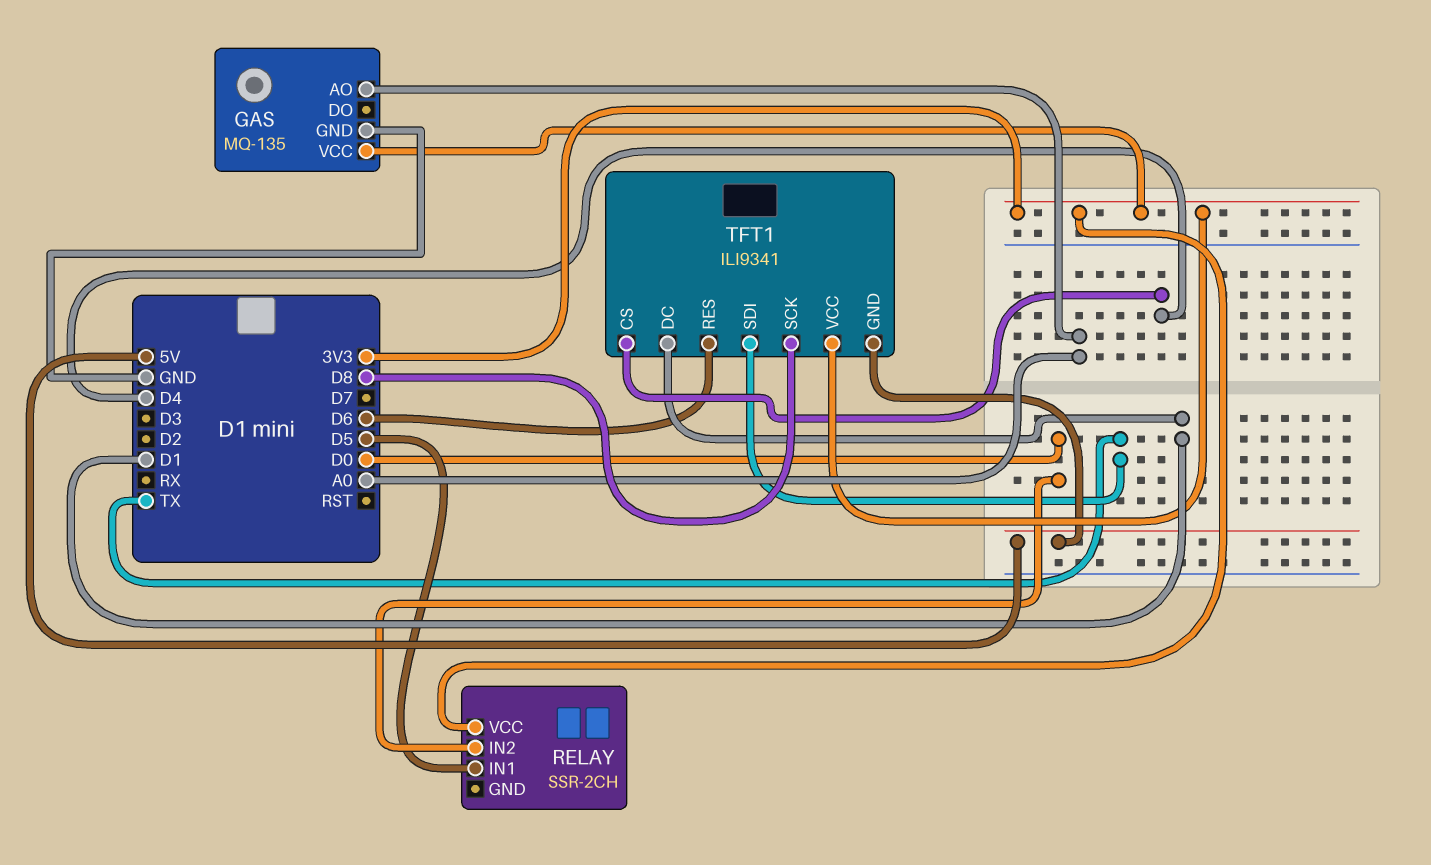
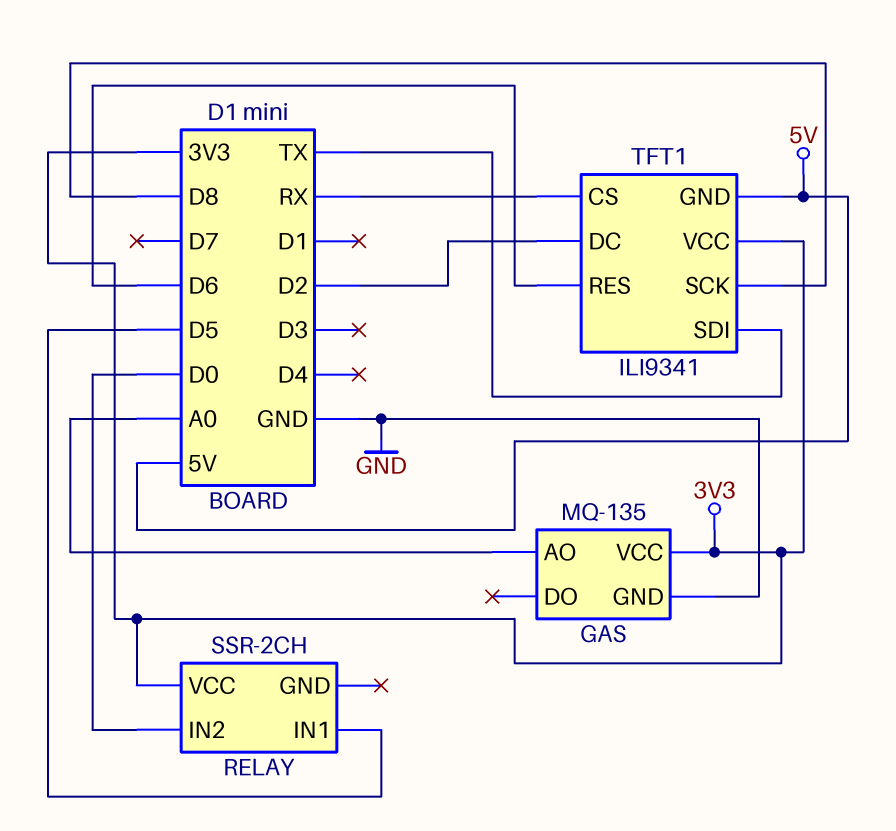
TFT1 pin CS: D4 -> RX
TFT1 pin DC: D1 -> D2

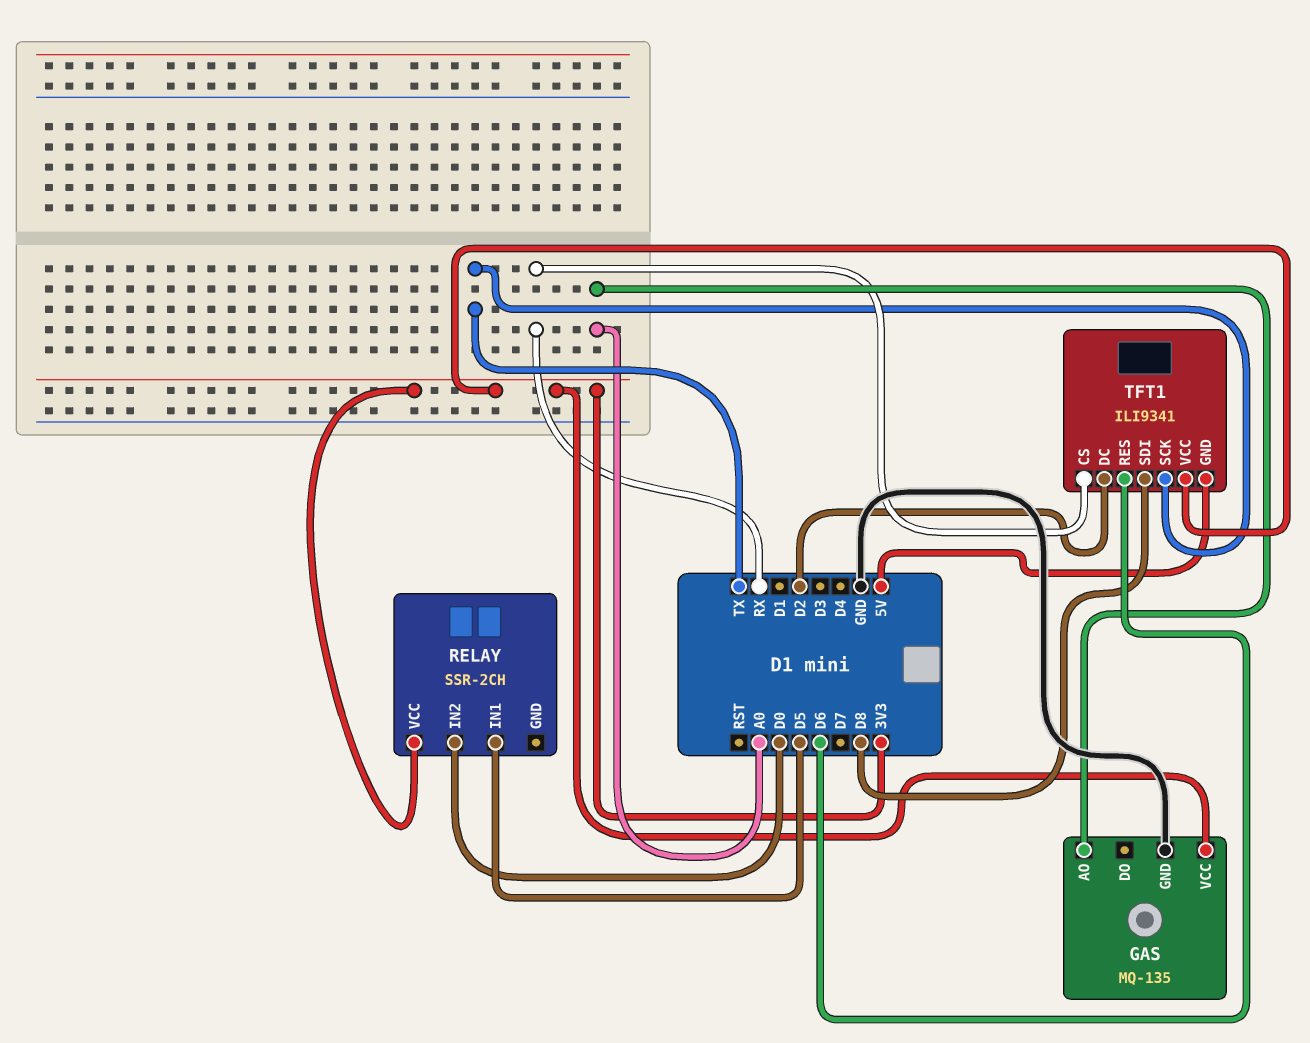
TFT1 pin SCK: D8 -> TX
TFT1 pin SDI: TX -> D8

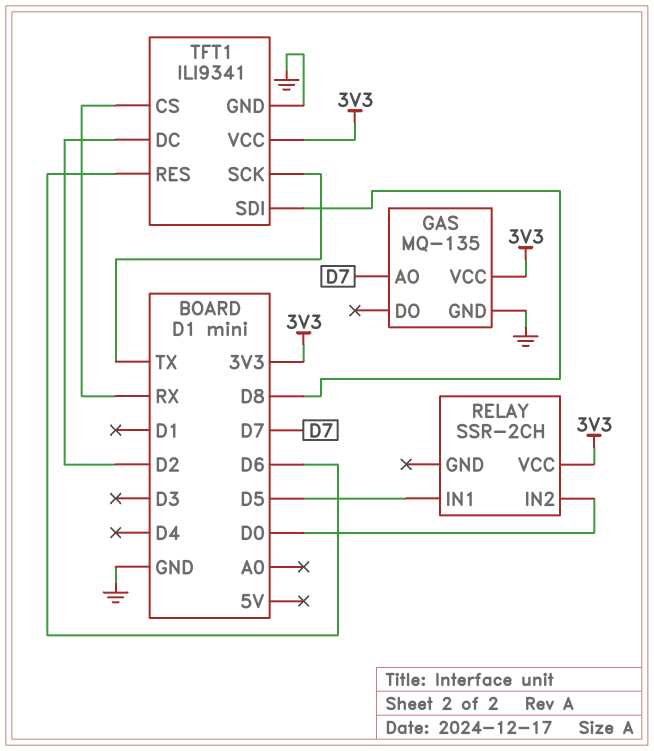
GAS pin AO: A0 -> D7
TFT1 pin GND: 5V -> GND

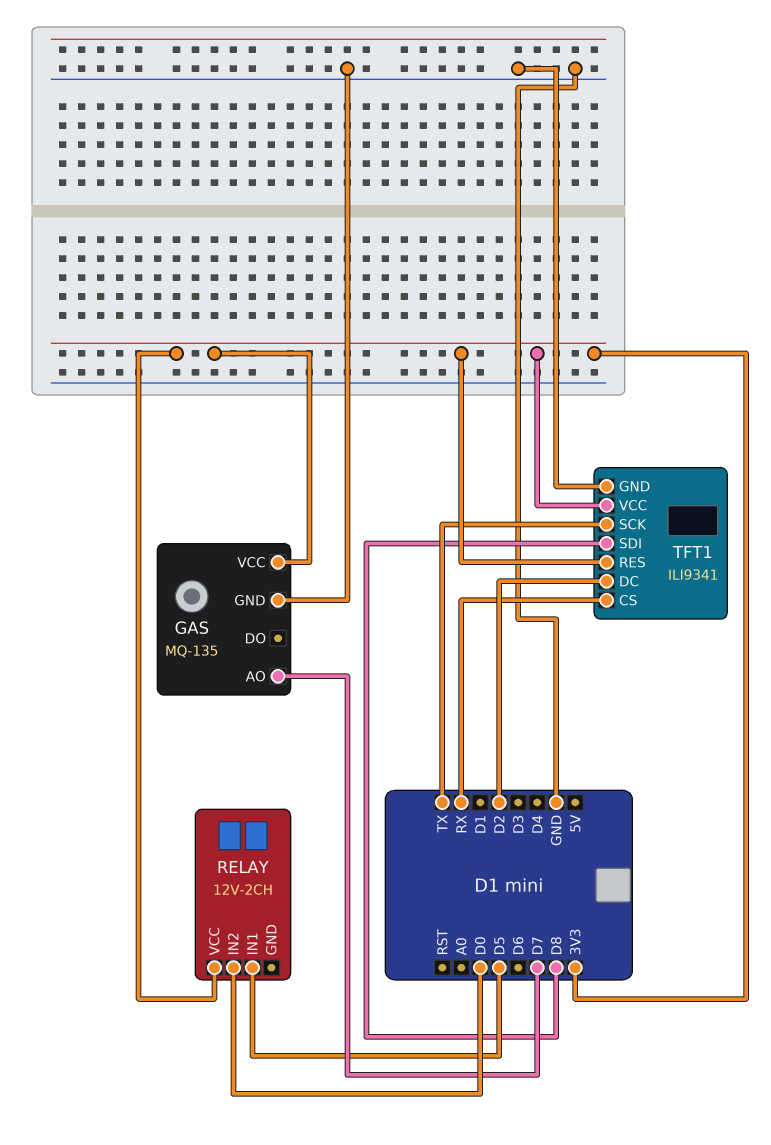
RELAY: SSR-2CH -> 12V-2CH
TFT1 pin RES: D6 -> 3V3

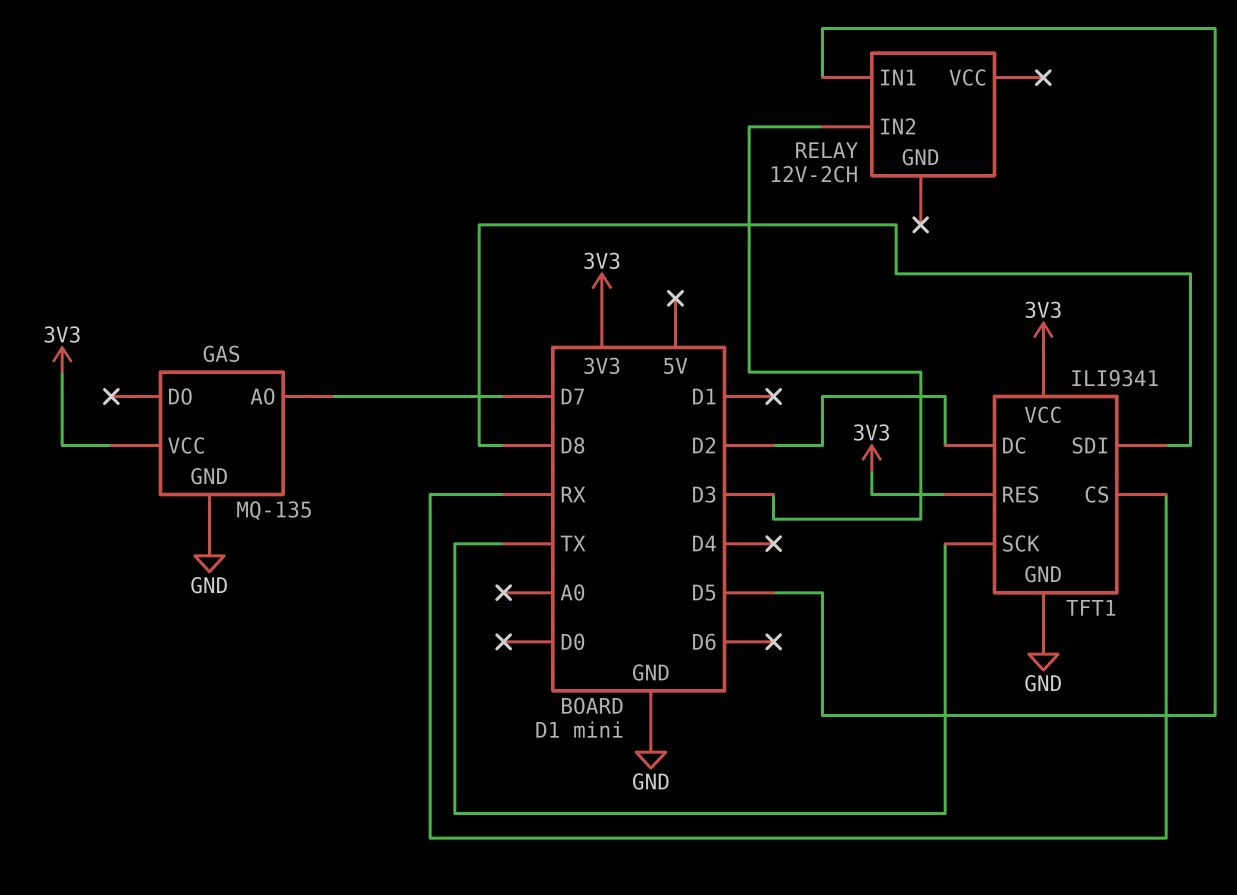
RELAY pin IN2: D0 -> D3
RELAY pin VCC: 3V3 -> none

